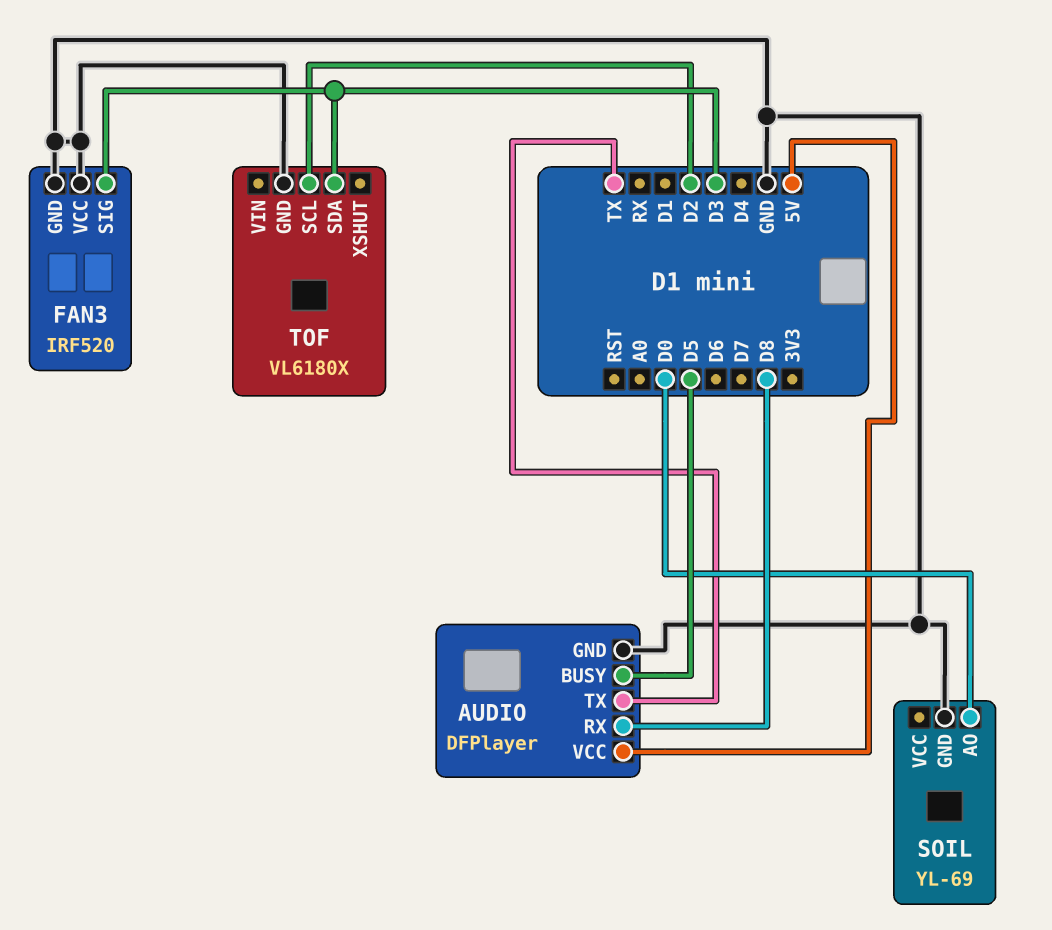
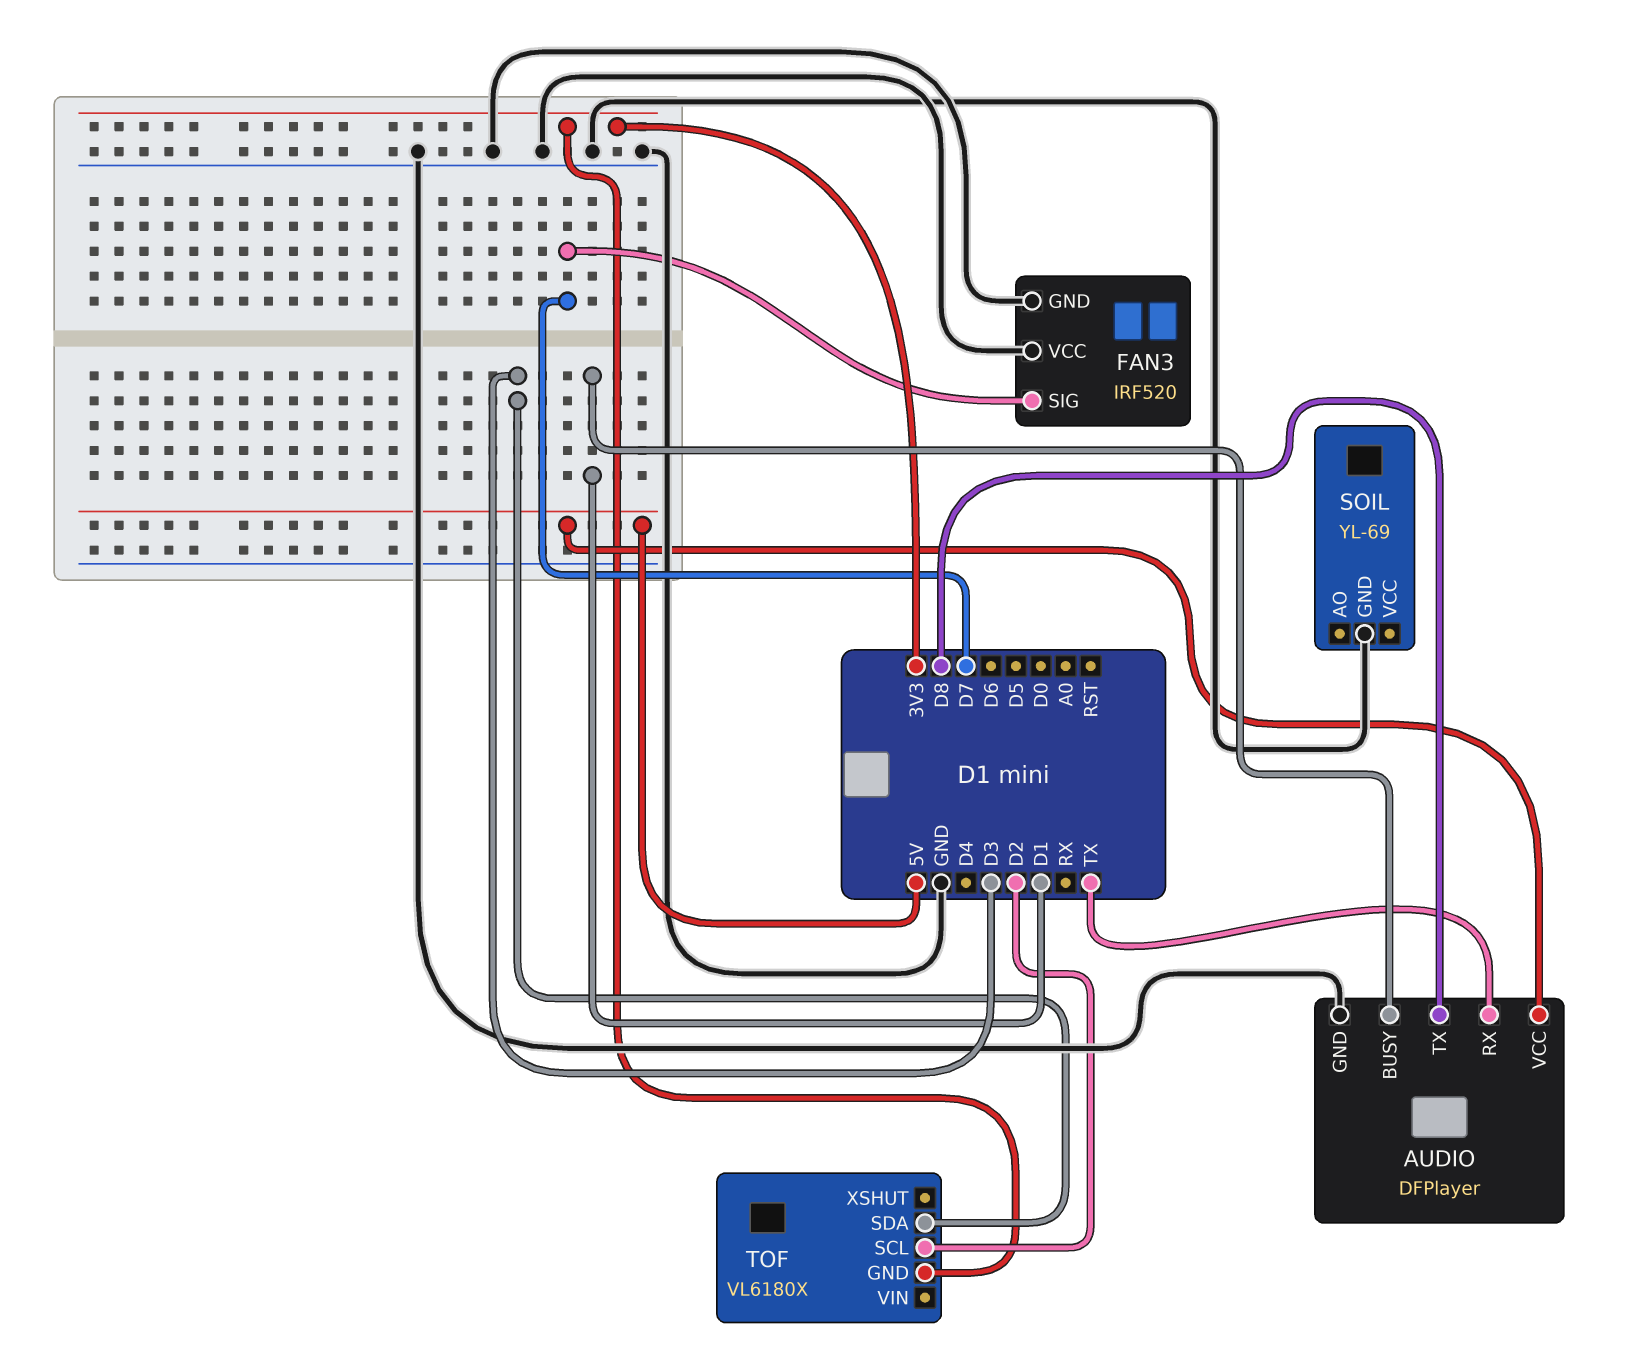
AUDIO pin BUSY: D5 -> D1
AUDIO pin RX: D8 -> TX
AUDIO pin TX: TX -> D8
FAN3 pin SIG: D3 -> D7
SOIL pin AO: D0 -> none
TOF pin GND: GND -> 3V3

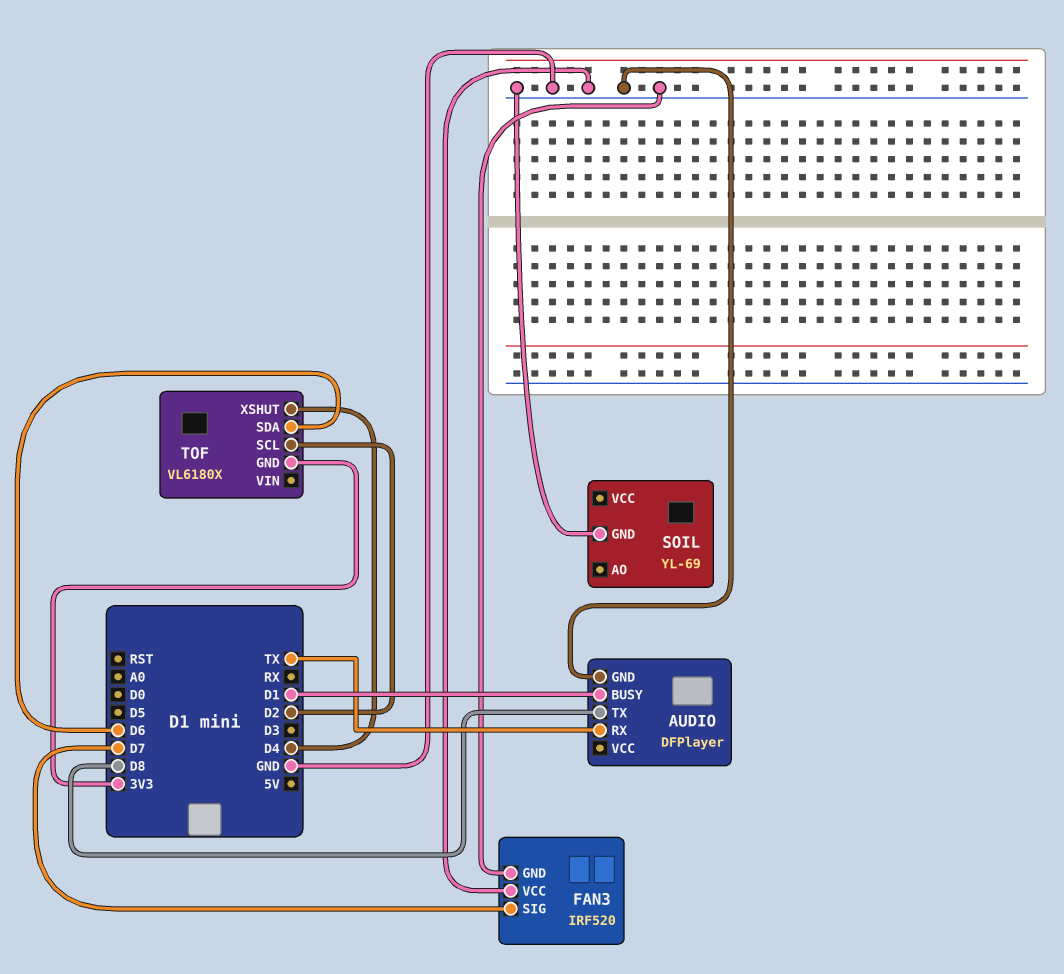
AUDIO pin VCC: 5V -> none
TOF pin SDA: D3 -> D6
TOF pin XSHUT: none -> D4

